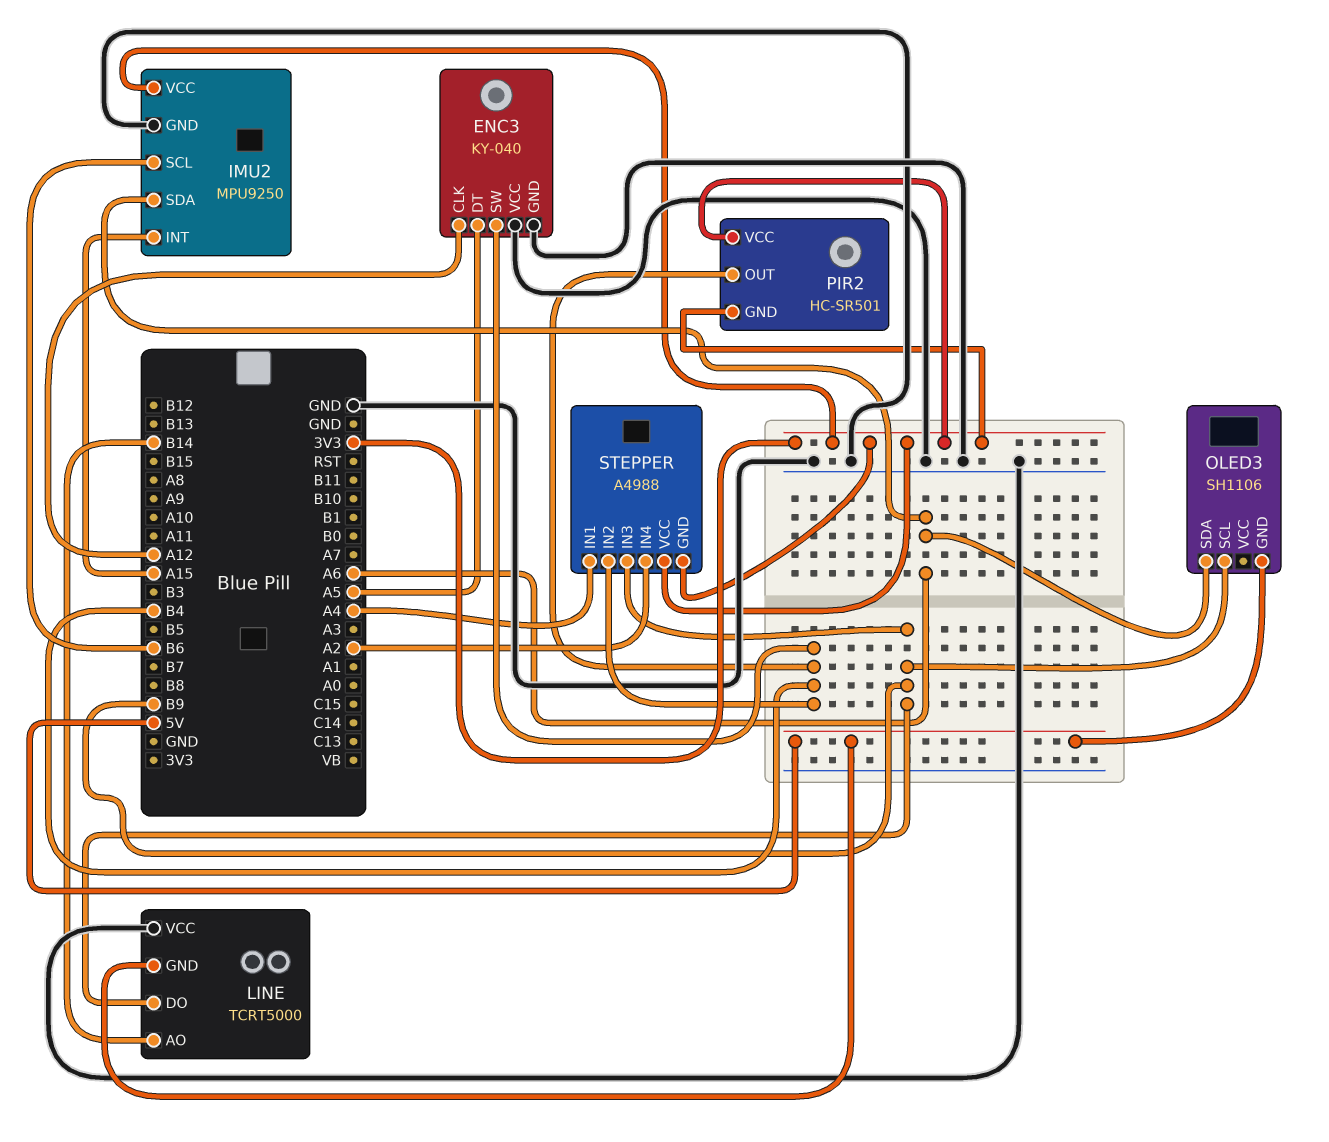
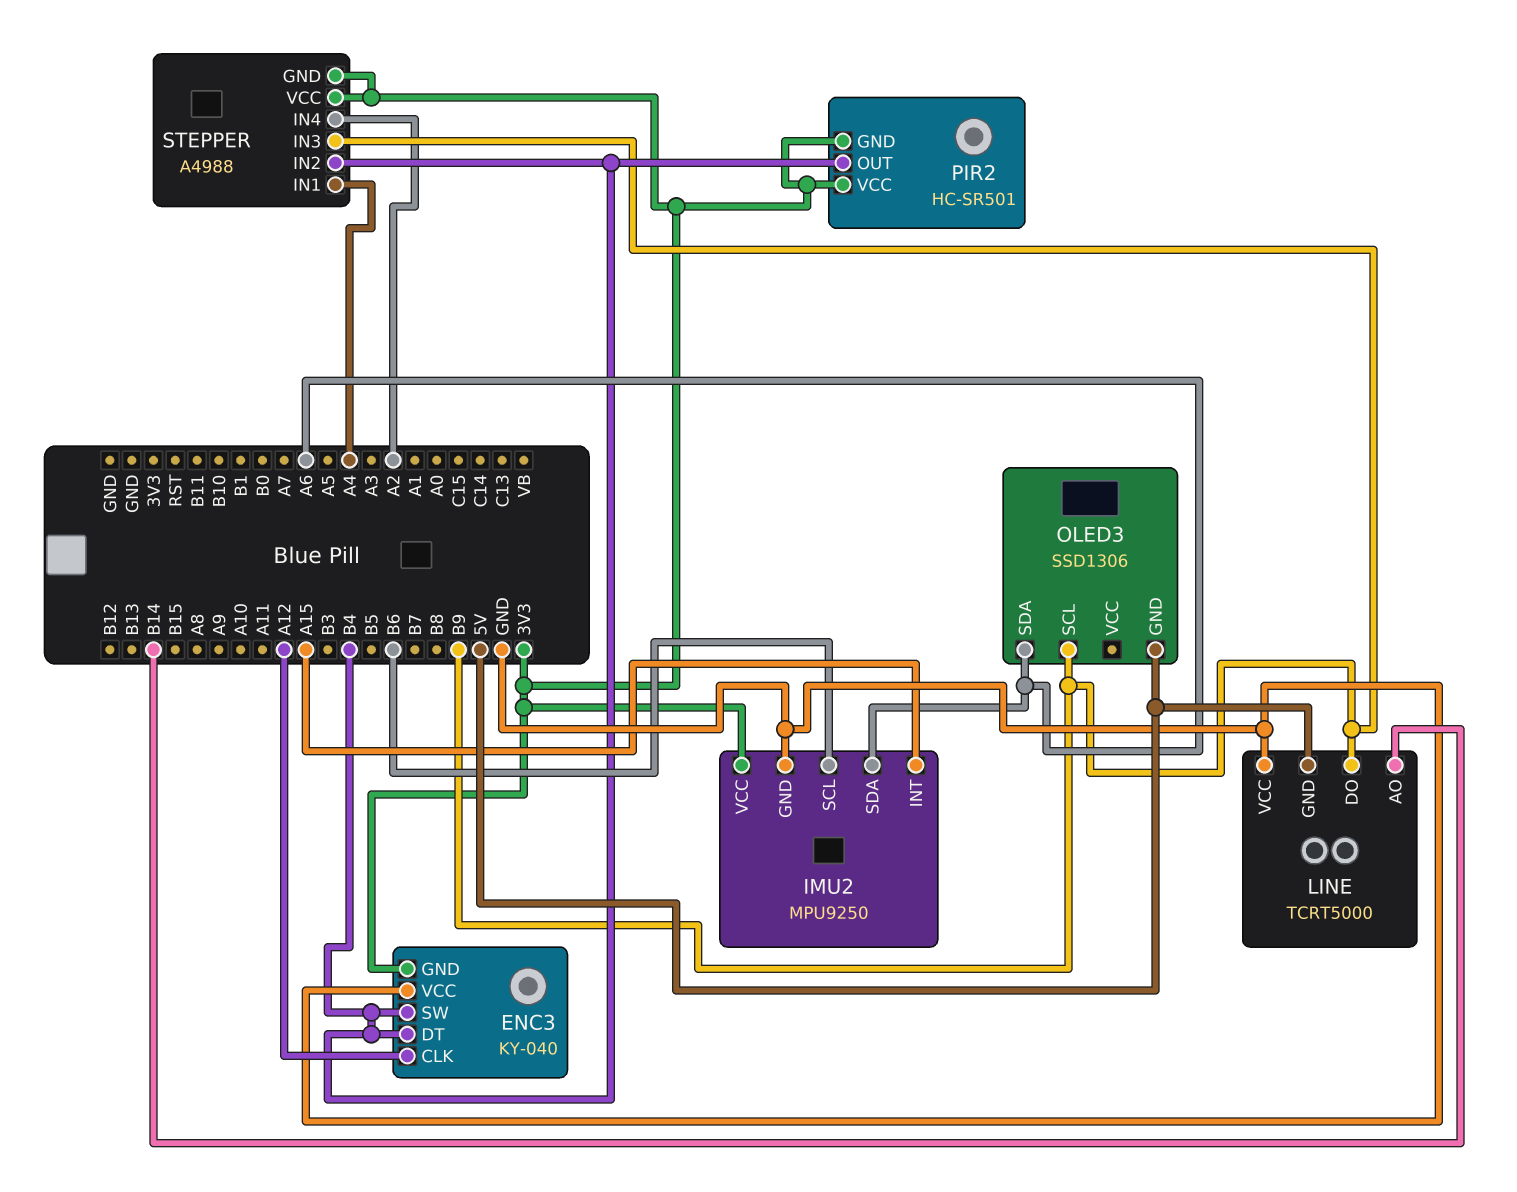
ENC3 pin DT: A5 -> B4
ENC3 pin GND: GND -> 3V3
OLED3: SH1106 -> SSD1306

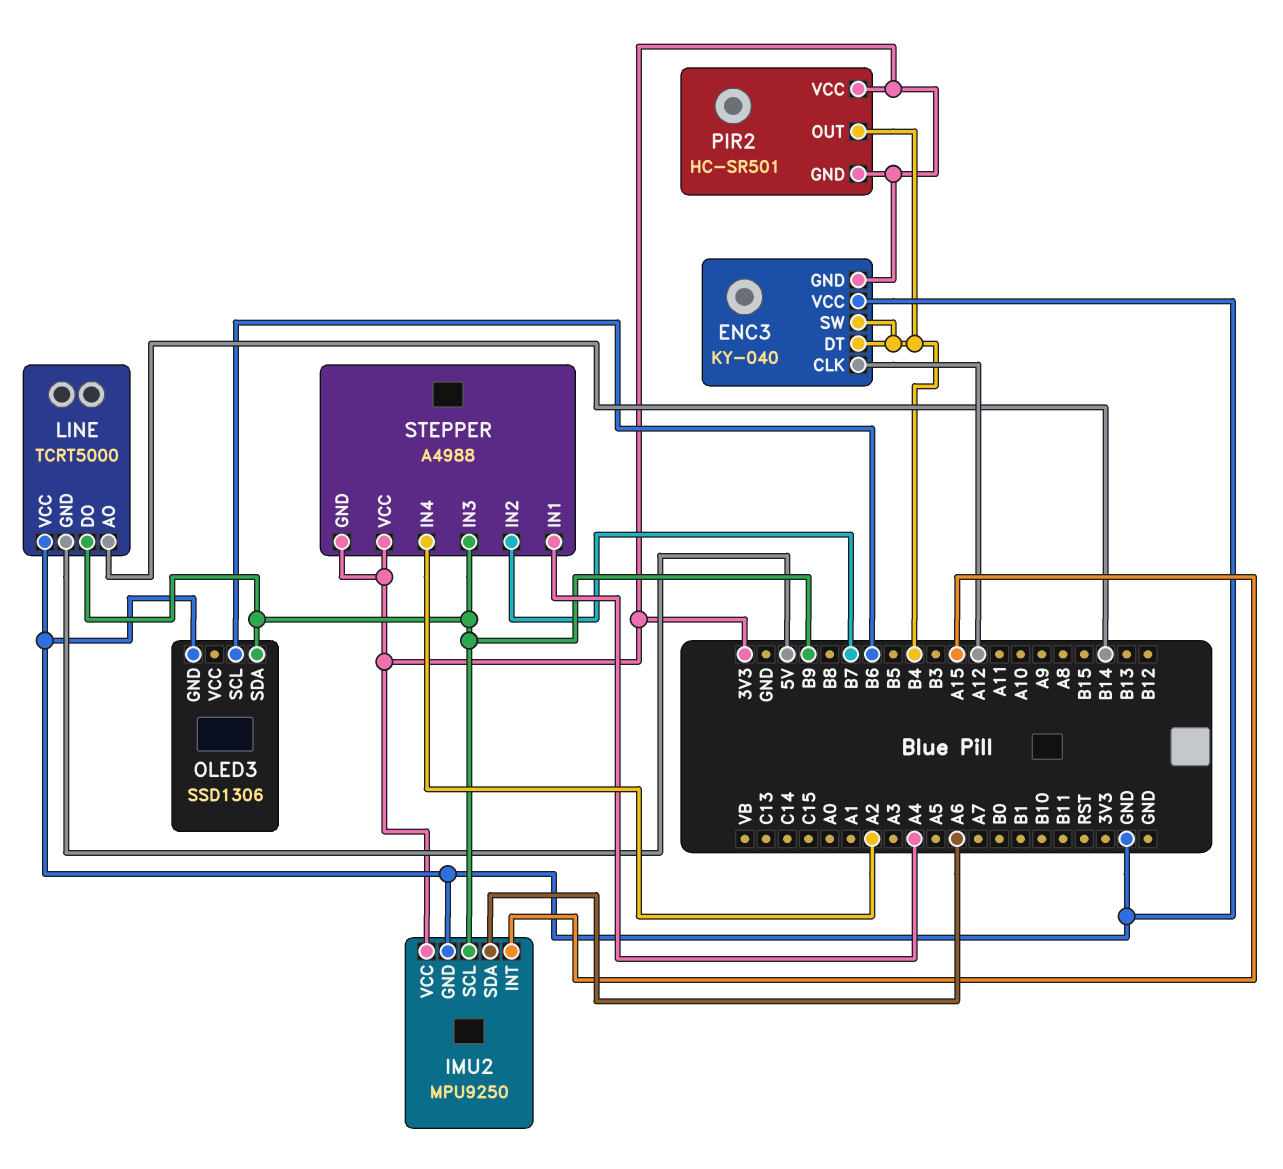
IMU2 pin SCL: B6 -> B9
OLED3 pin GND: 5V -> GND
OLED3 pin SCL: B9 -> B6
OLED3 pin SDA: A6 -> B9
STEPPER pin IN2: B4 -> B7

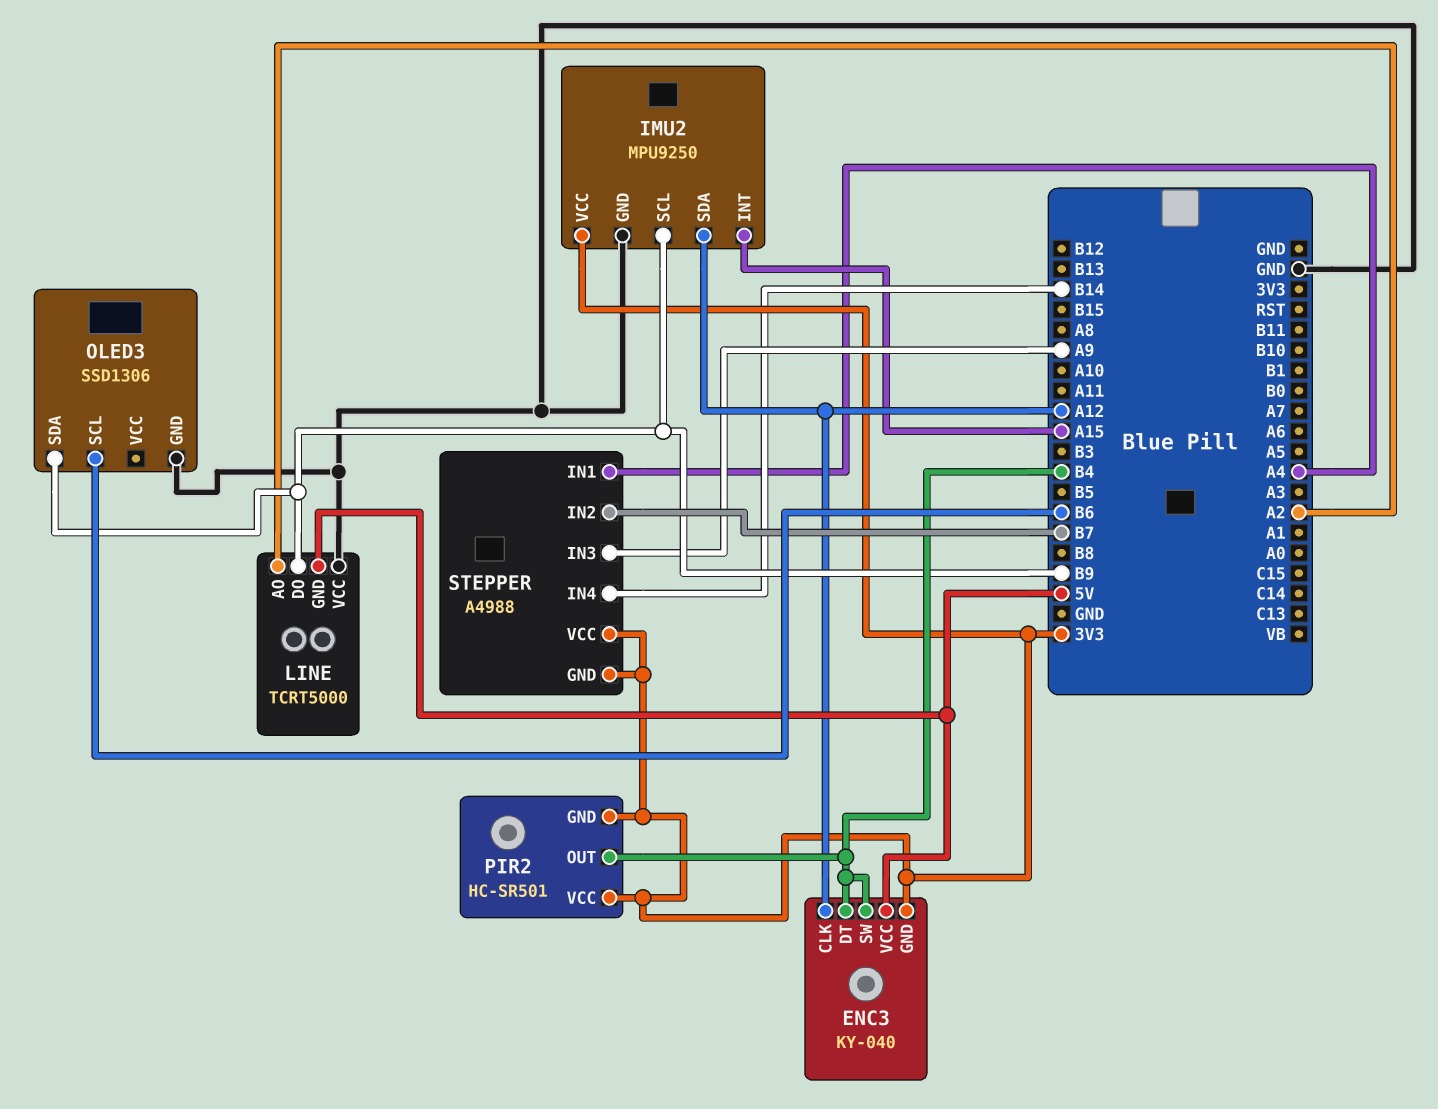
ENC3 pin VCC: GND -> 5V
IMU2 pin SDA: A6 -> A12
LINE pin AO: B14 -> A2
STEPPER pin IN3: B9 -> A9
STEPPER pin IN4: A2 -> B14

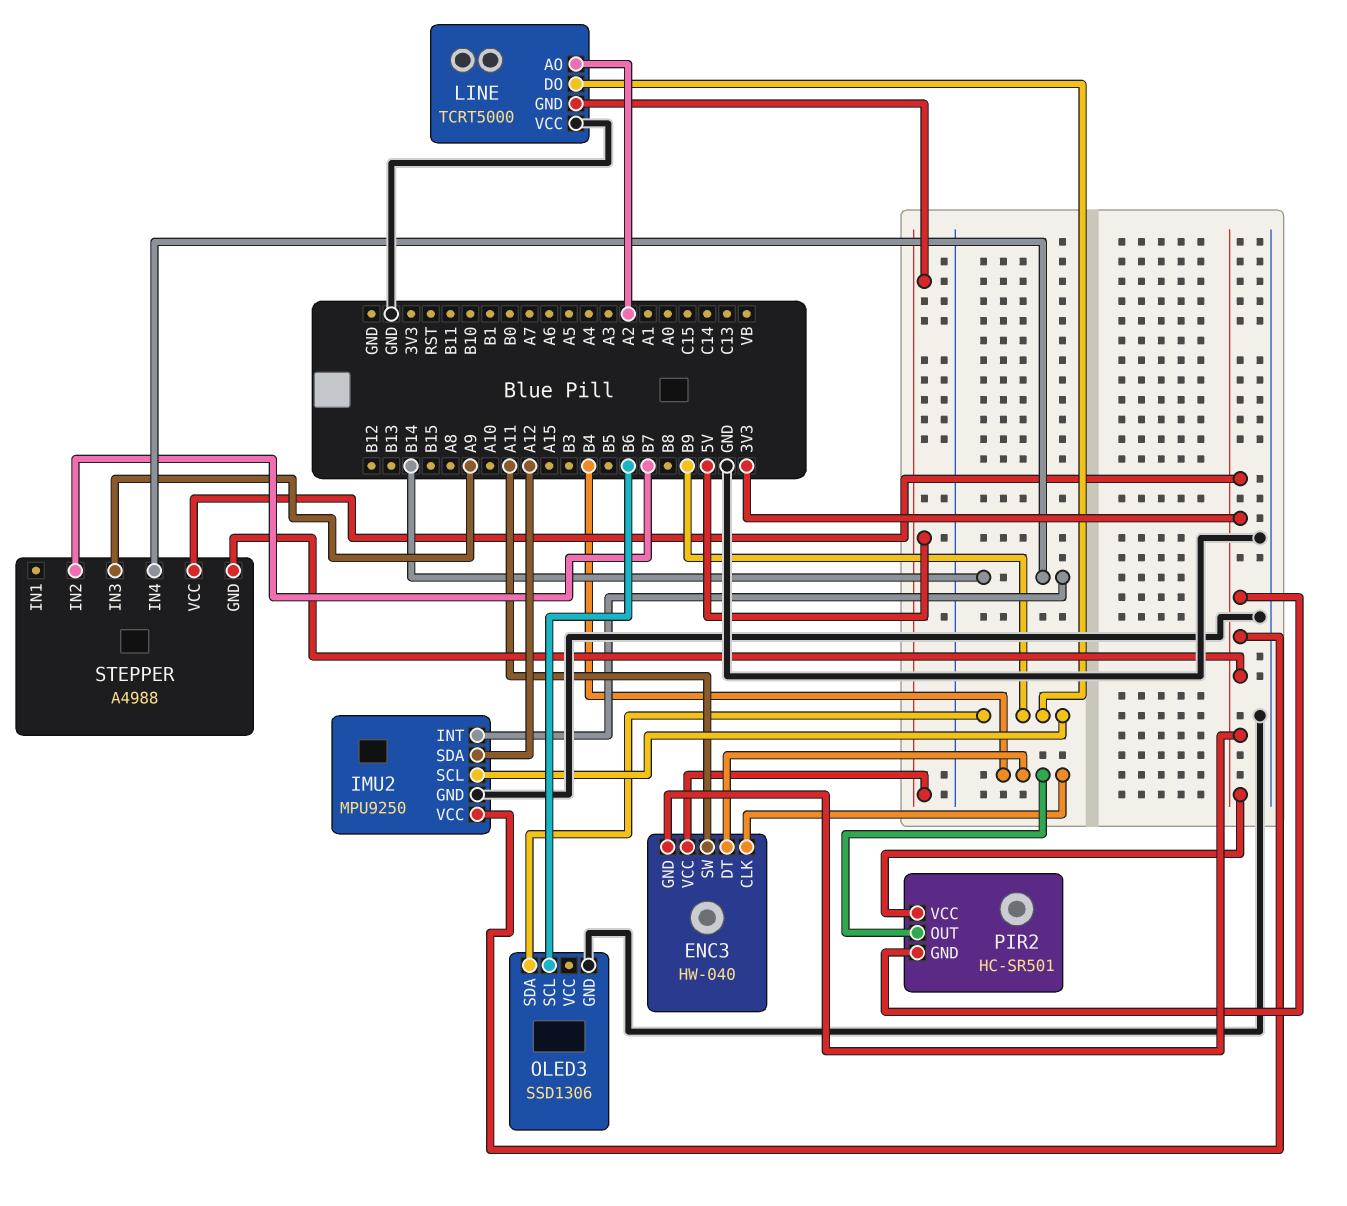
ENC3: KY-040 -> HW-040
ENC3 pin CLK: A12 -> B4
ENC3 pin SW: B4 -> A11
IMU2 pin INT: A15 -> B14
STEPPER pin IN1: A4 -> none

